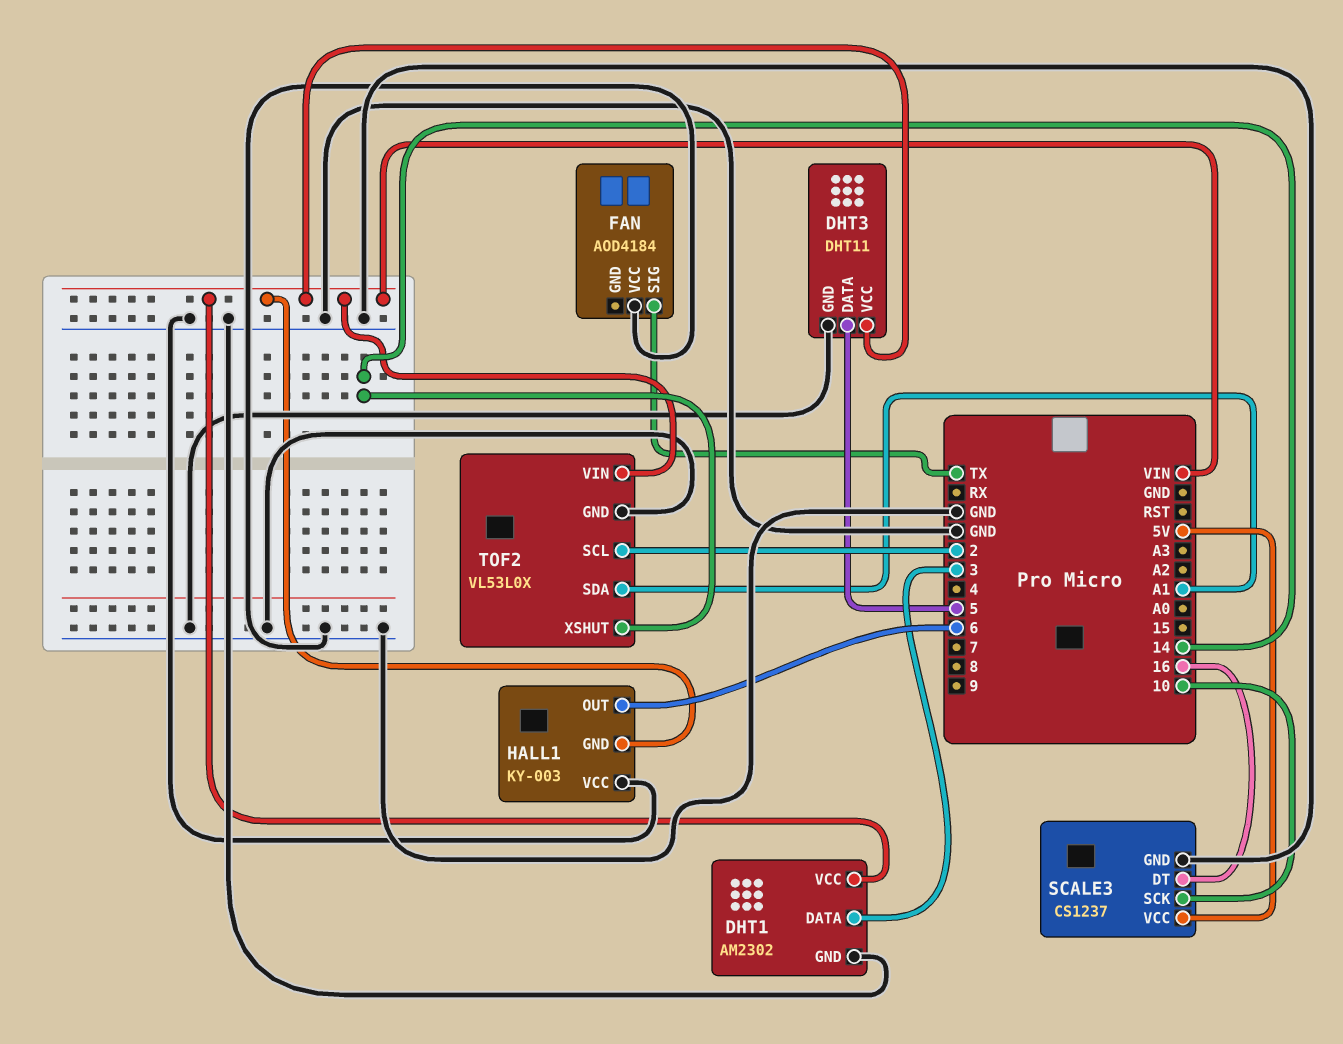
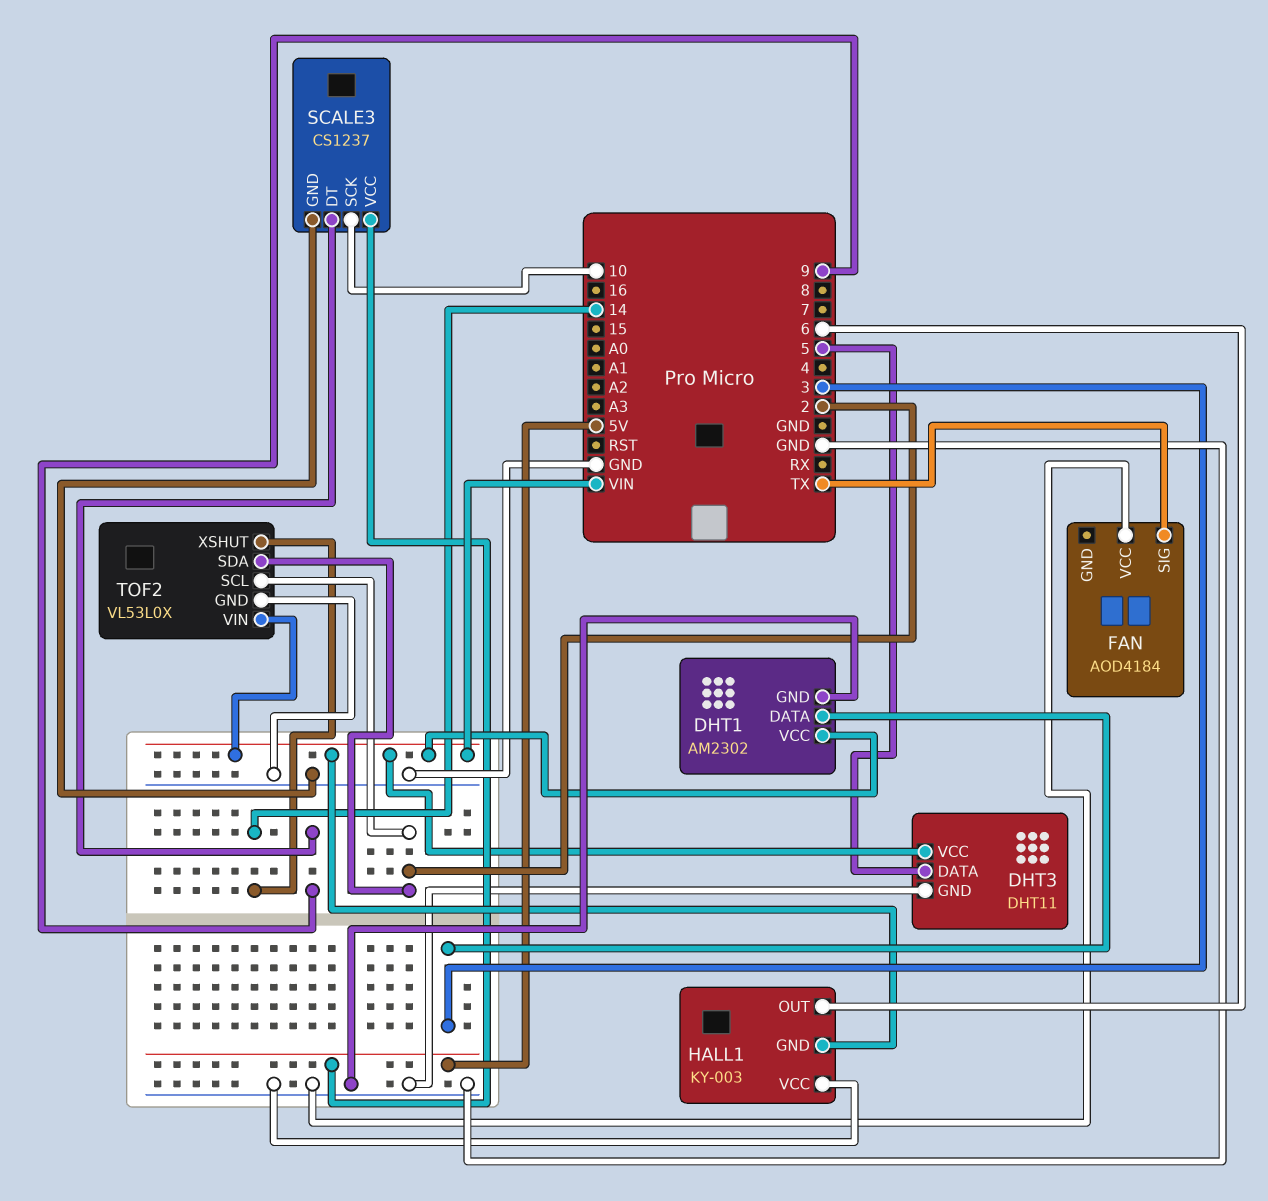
SCALE3 pin DT: 16 -> 9
TOF2 pin SDA: A1 -> 2

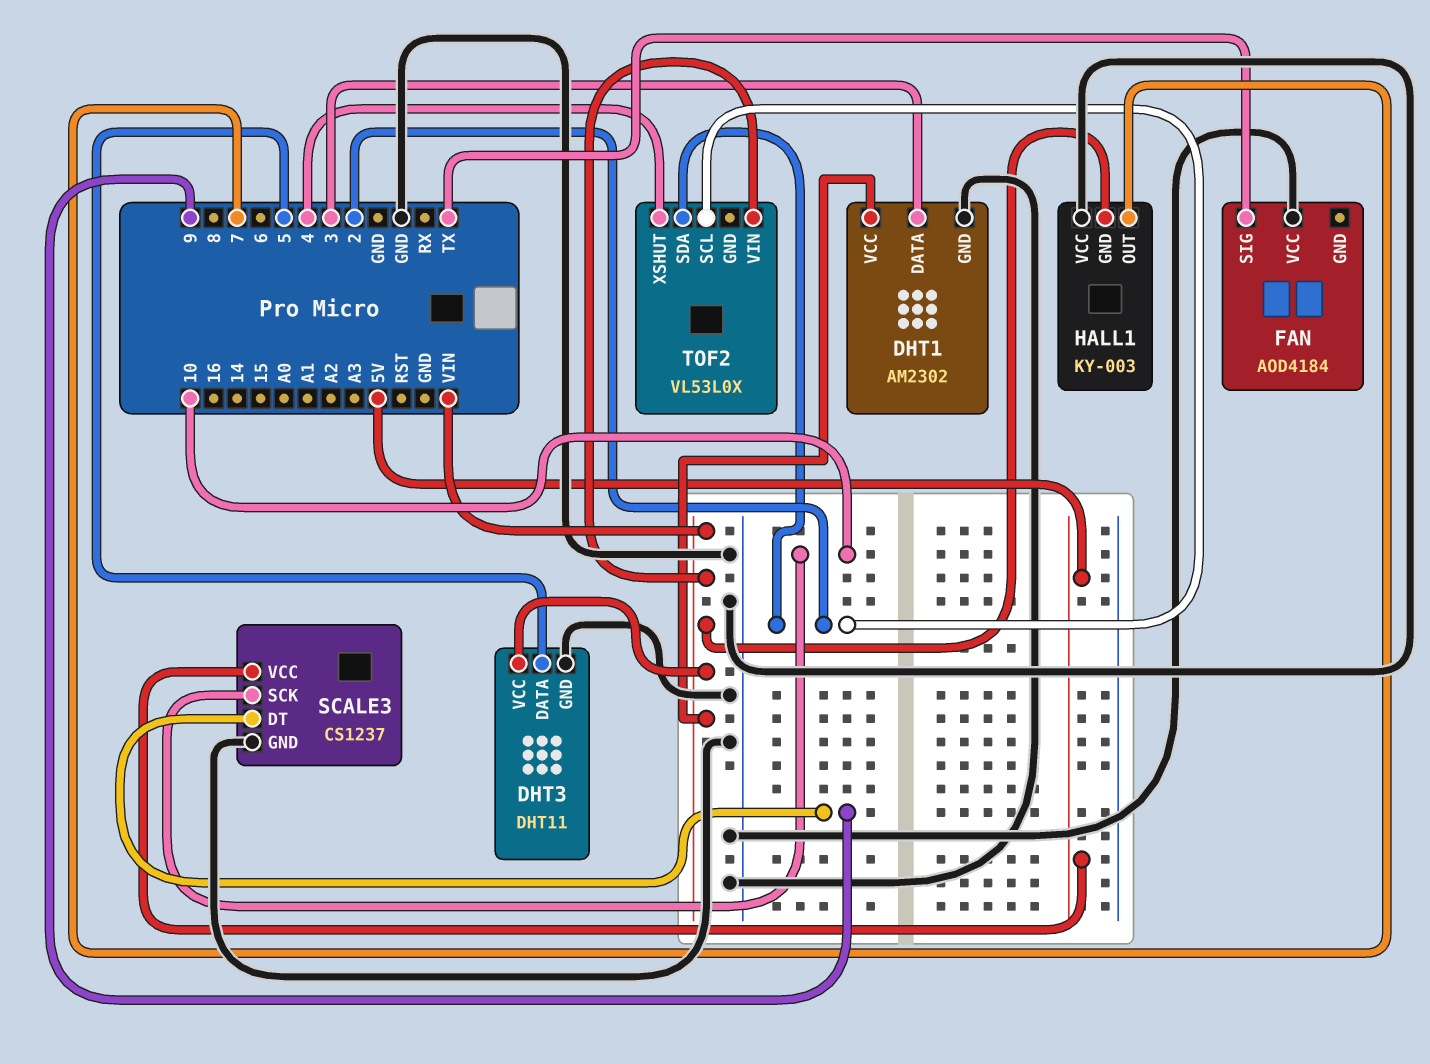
HALL1 pin OUT: 6 -> 7
TOF2 pin GND: GND -> none
TOF2 pin XSHUT: 14 -> 4

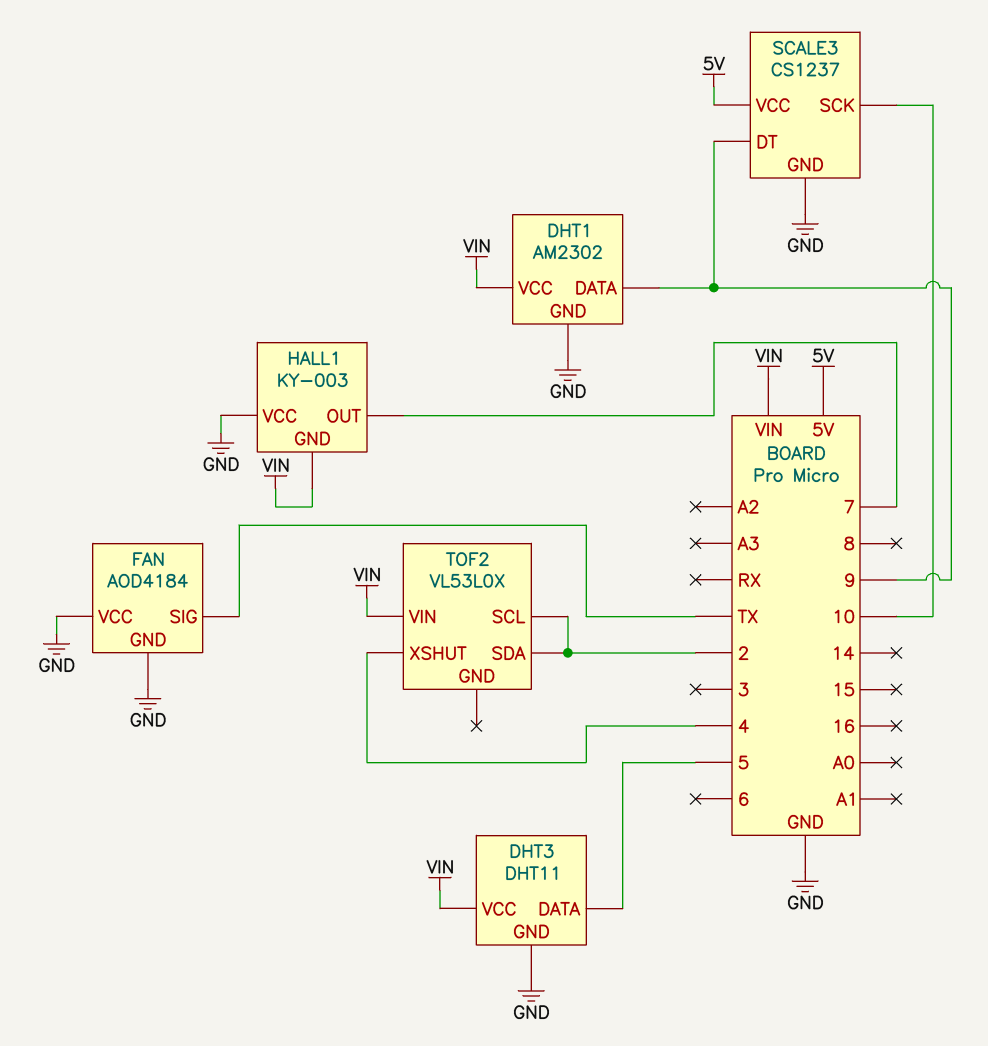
DHT1 pin DATA: 3 -> 9
FAN pin GND: none -> GND

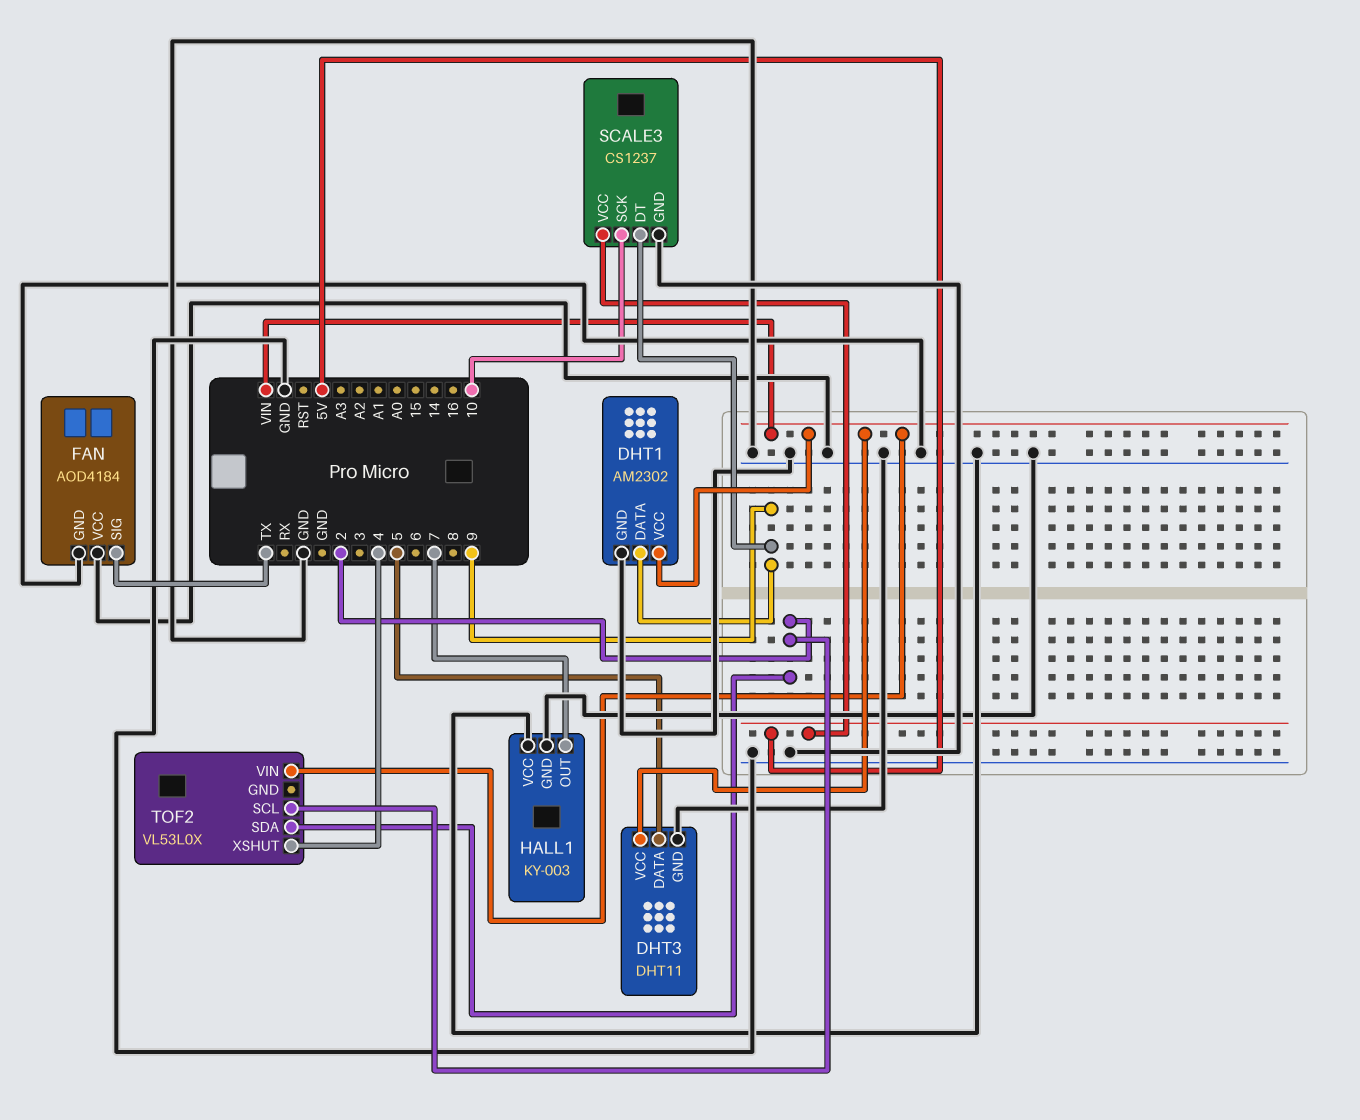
HALL1 pin GND: VIN -> GND

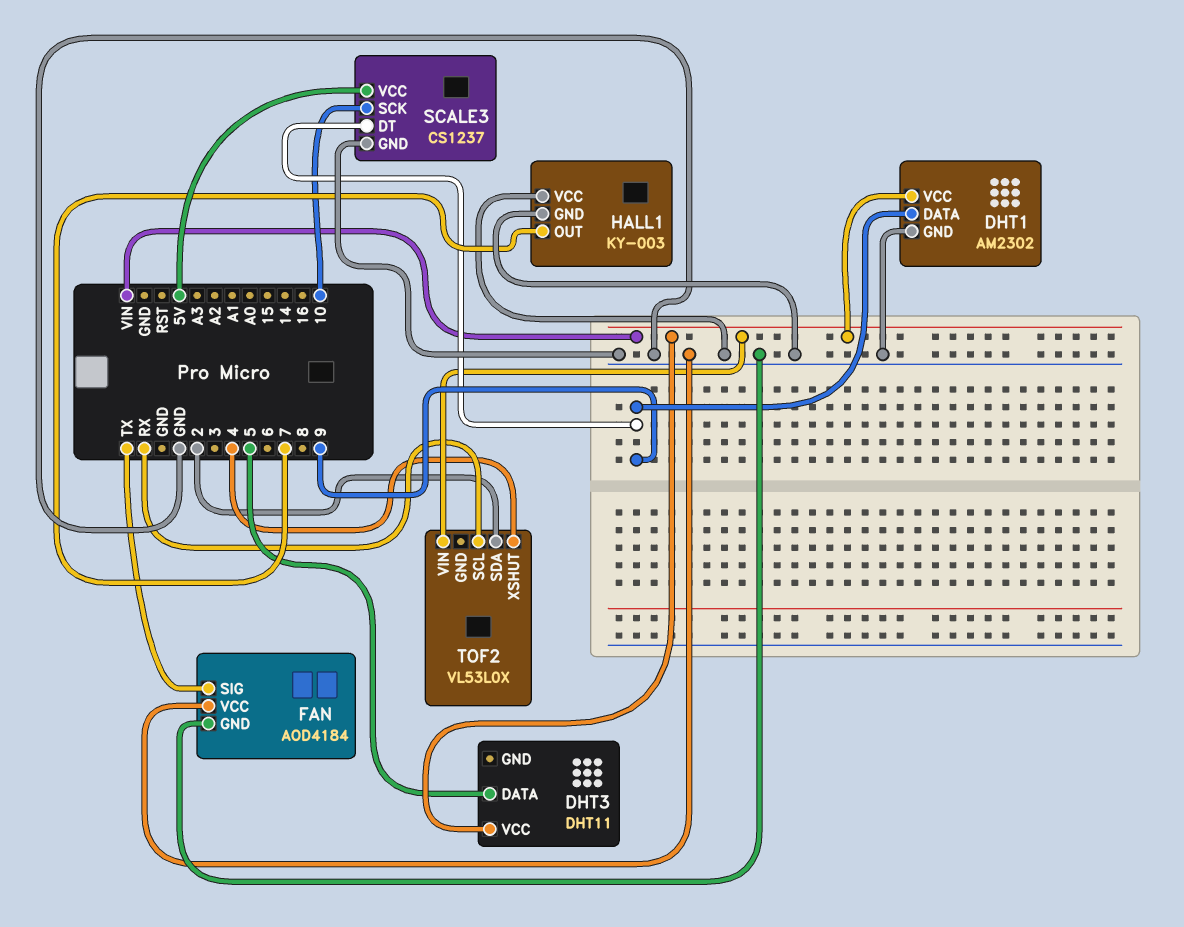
DHT3 pin GND: GND -> none
TOF2 pin SCL: 2 -> RX

